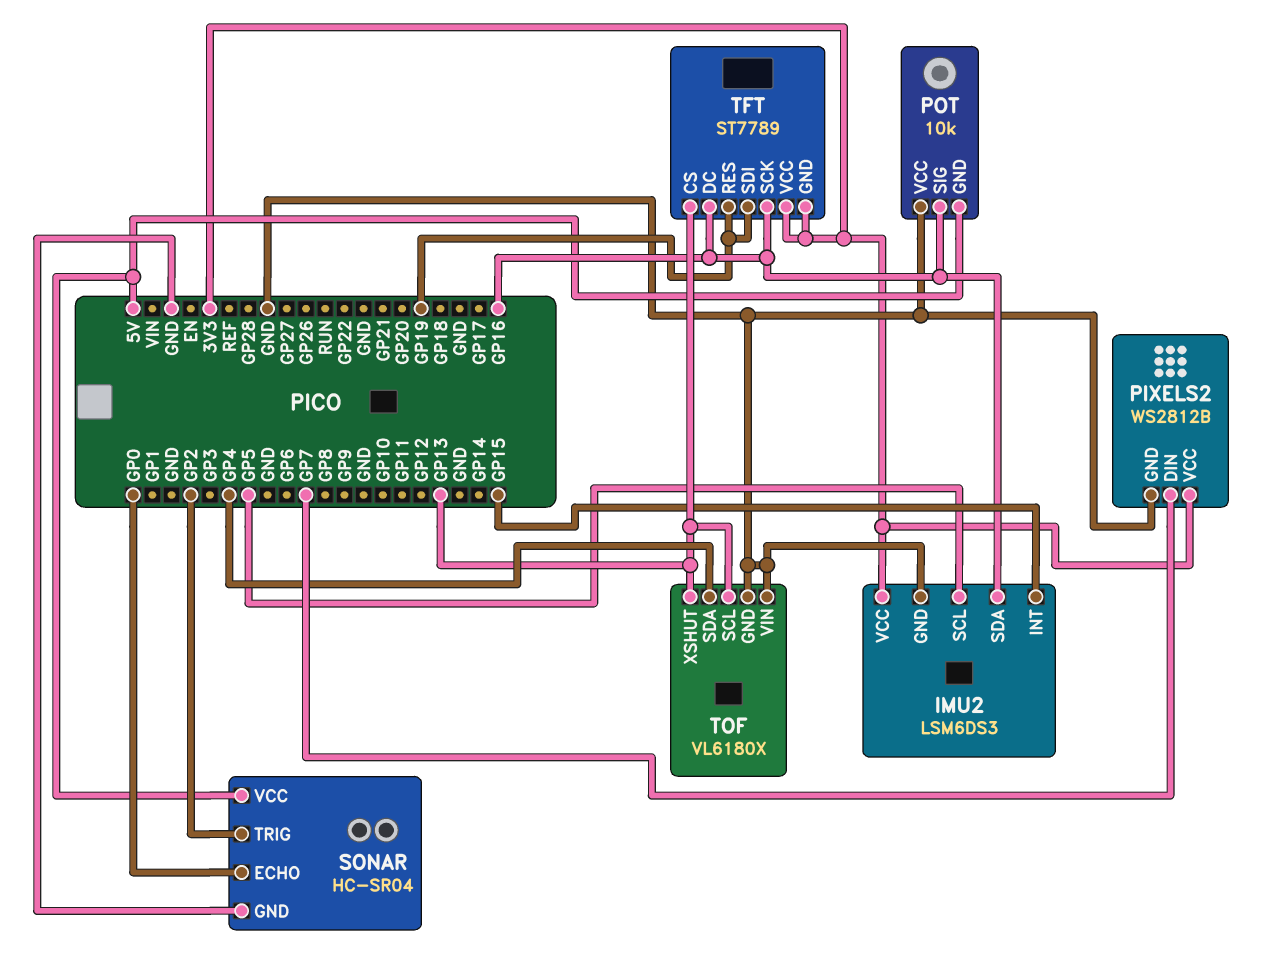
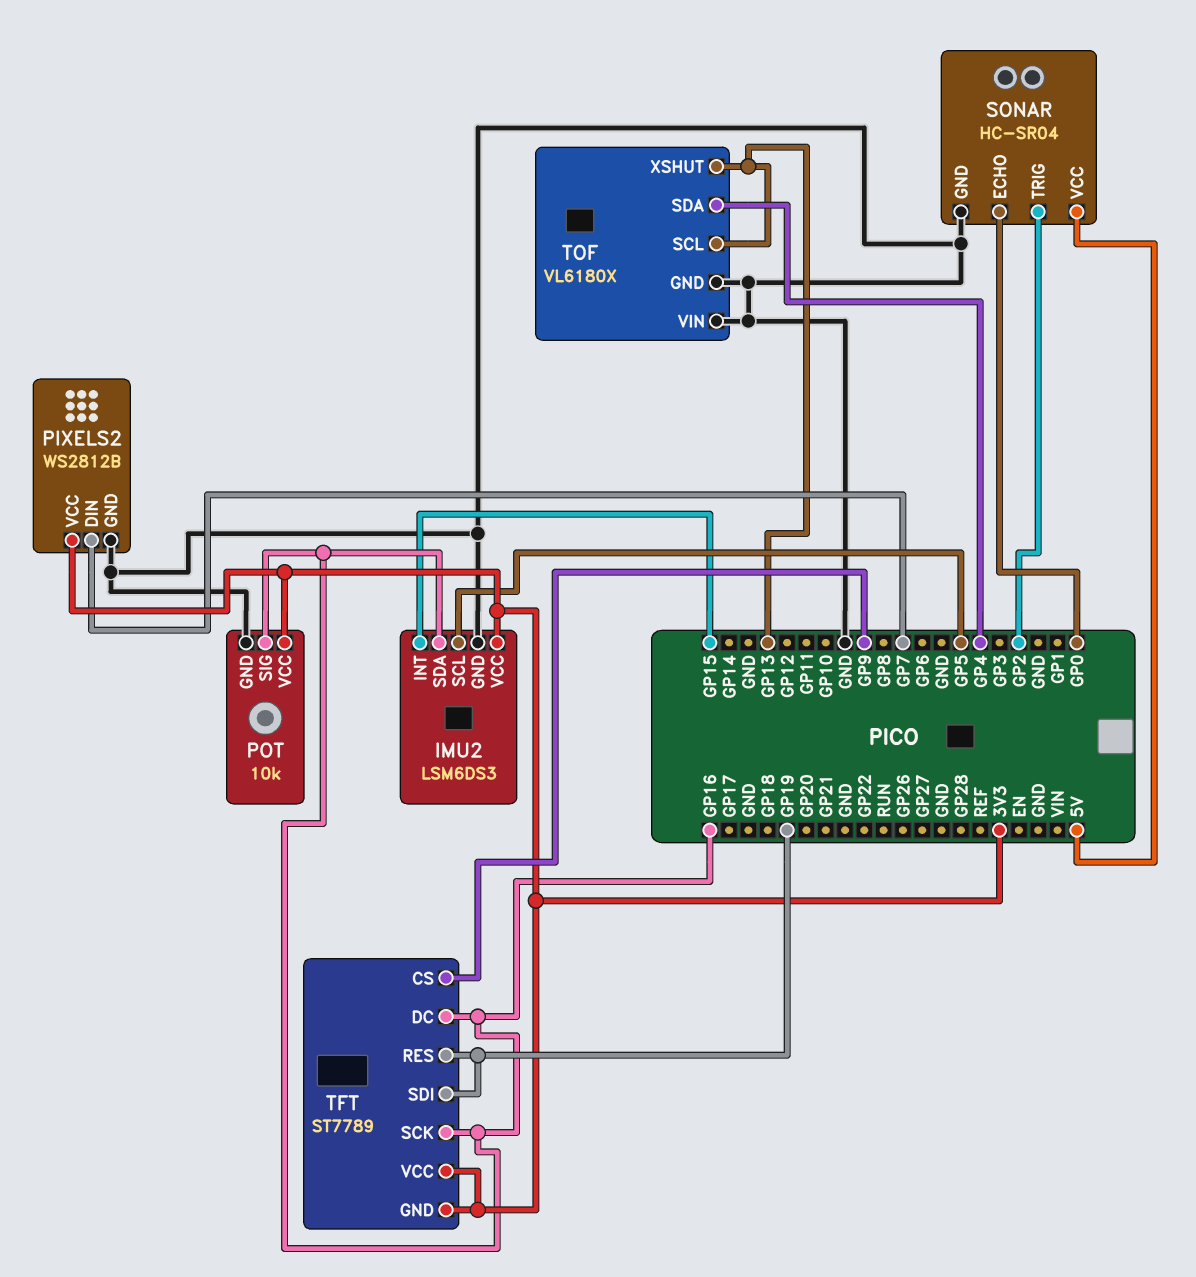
POT pin GND: 5V -> GND
POT pin VCC: GND -> 3V3
TFT pin CS: GP13 -> GP9

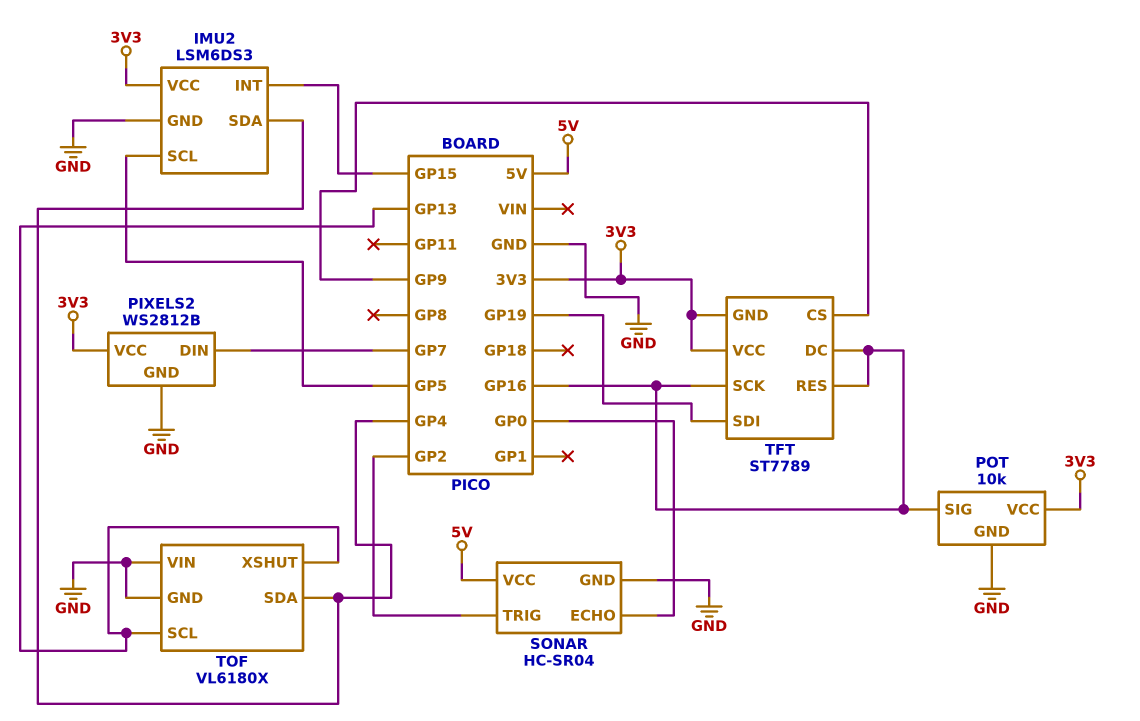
IMU2 pin SDA: GP16 -> GP4
TFT pin RES: GP19 -> GP16

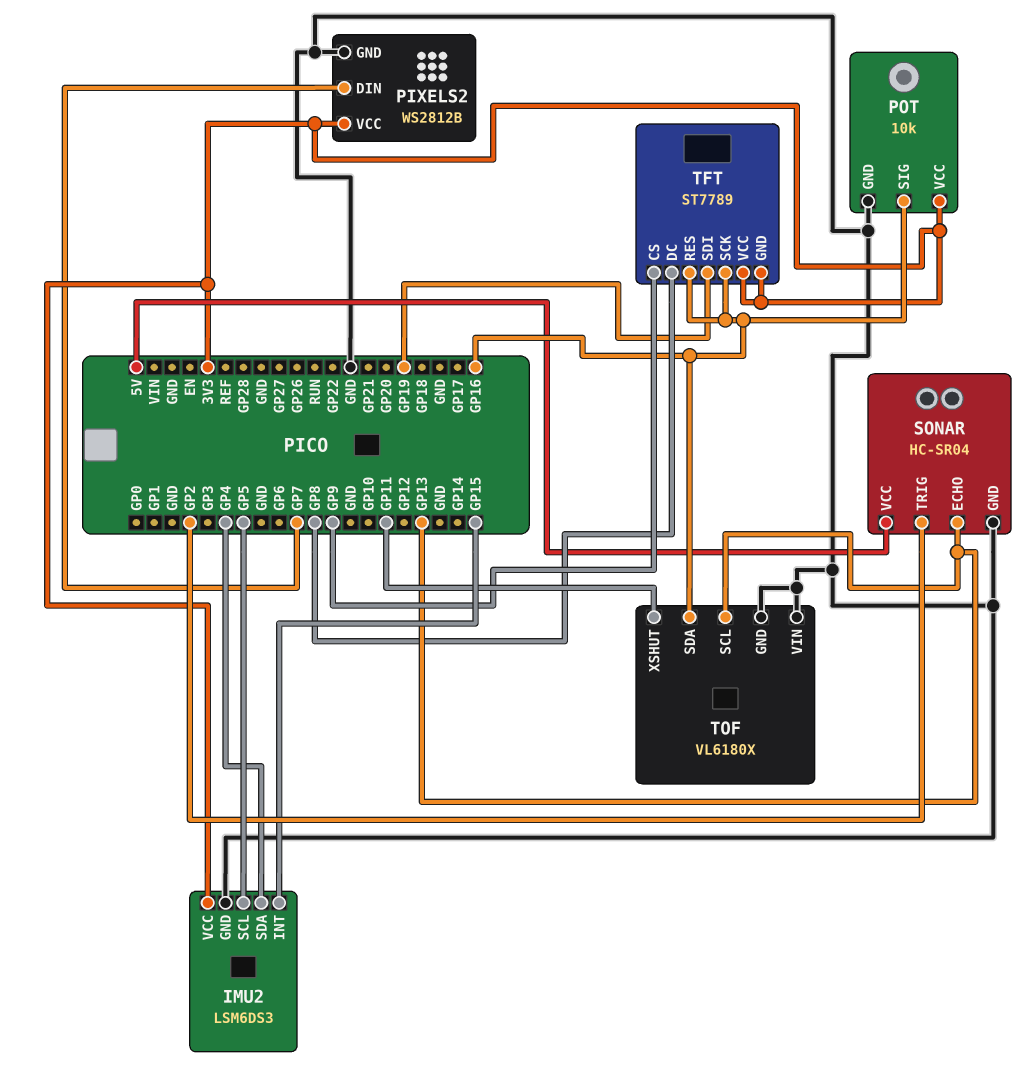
SONAR pin ECHO: GP0 -> GP13
TFT pin DC: GP16 -> GP8
TOF pin SDA: GP4 -> GP16
TOF pin XSHUT: GP13 -> GP11

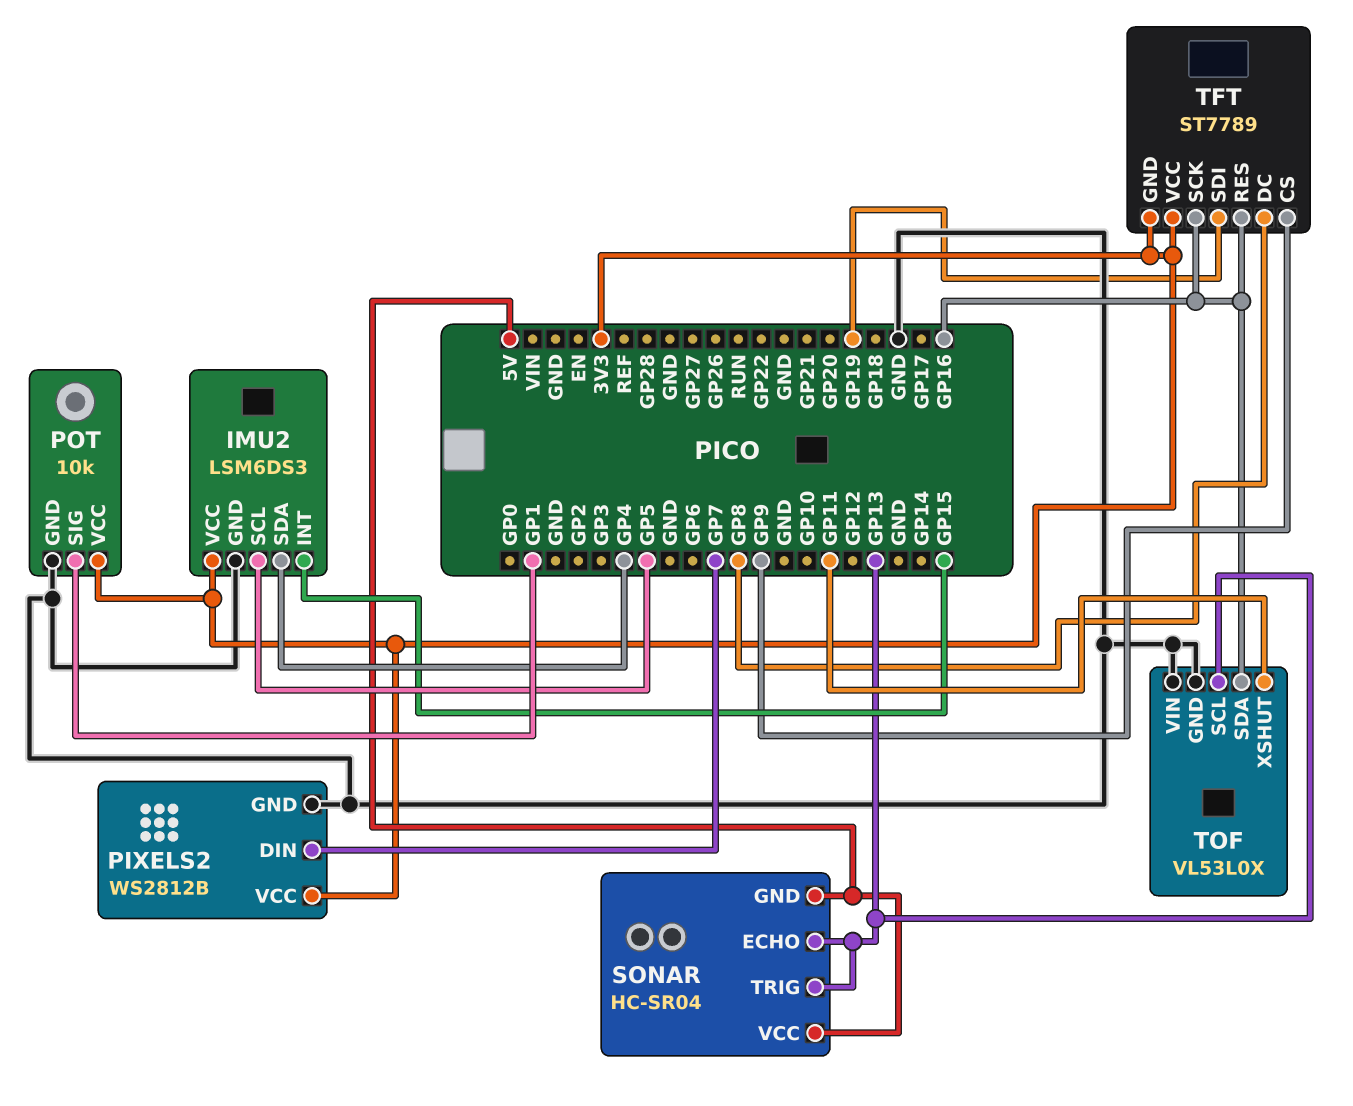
POT pin SIG: GP16 -> GP1
SONAR pin GND: GND -> 5V
SONAR pin TRIG: GP2 -> GP13
TOF: VL6180X -> VL53L0X

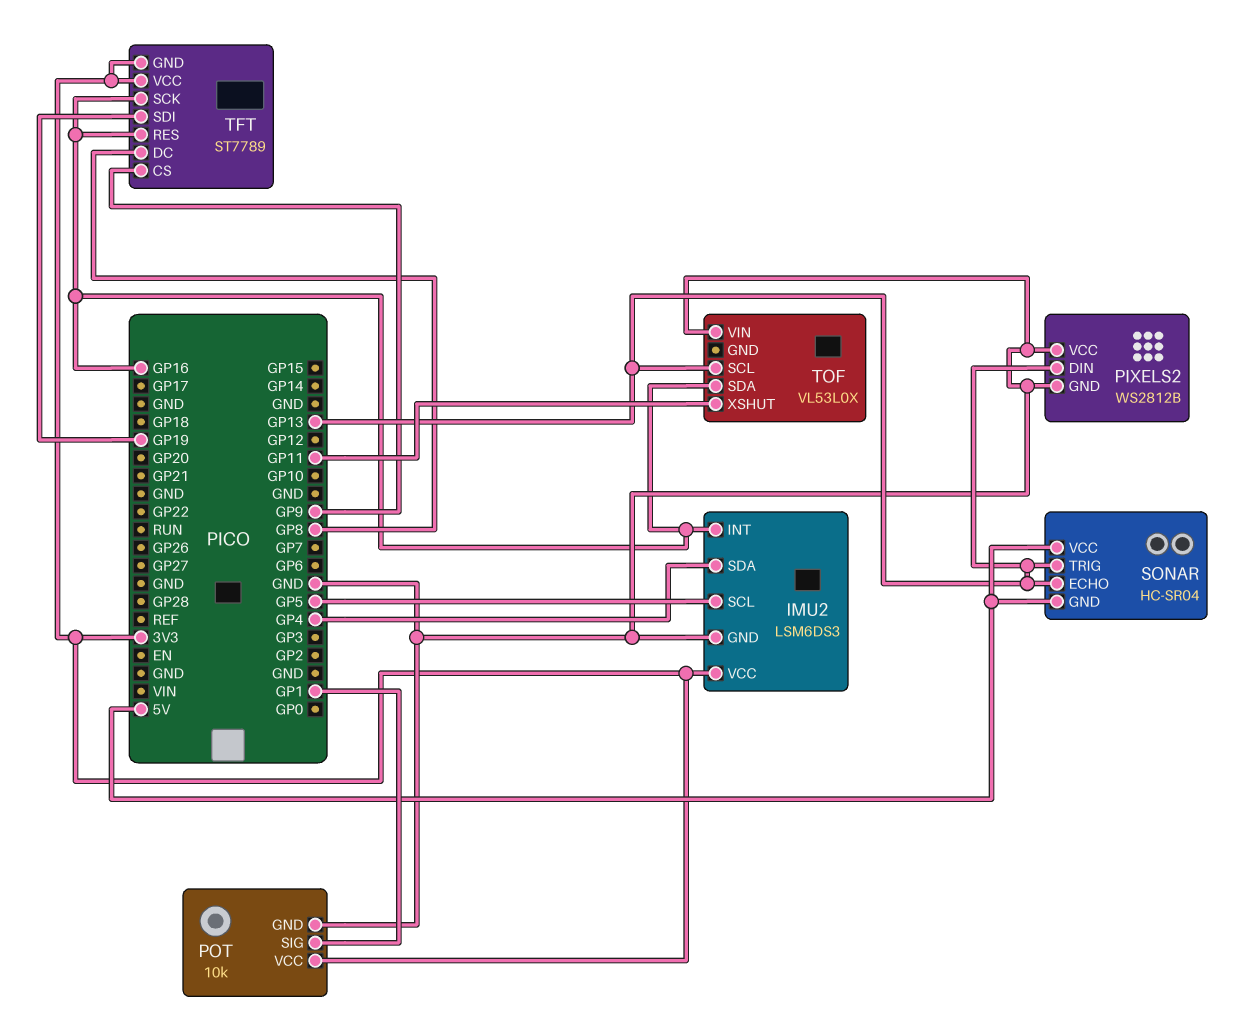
IMU2 pin INT: GP15 -> GP16
PIXELS2 pin DIN: GP7 -> GP13
PIXELS2 pin VCC: 3V3 -> GND
TOF pin GND: GND -> none

